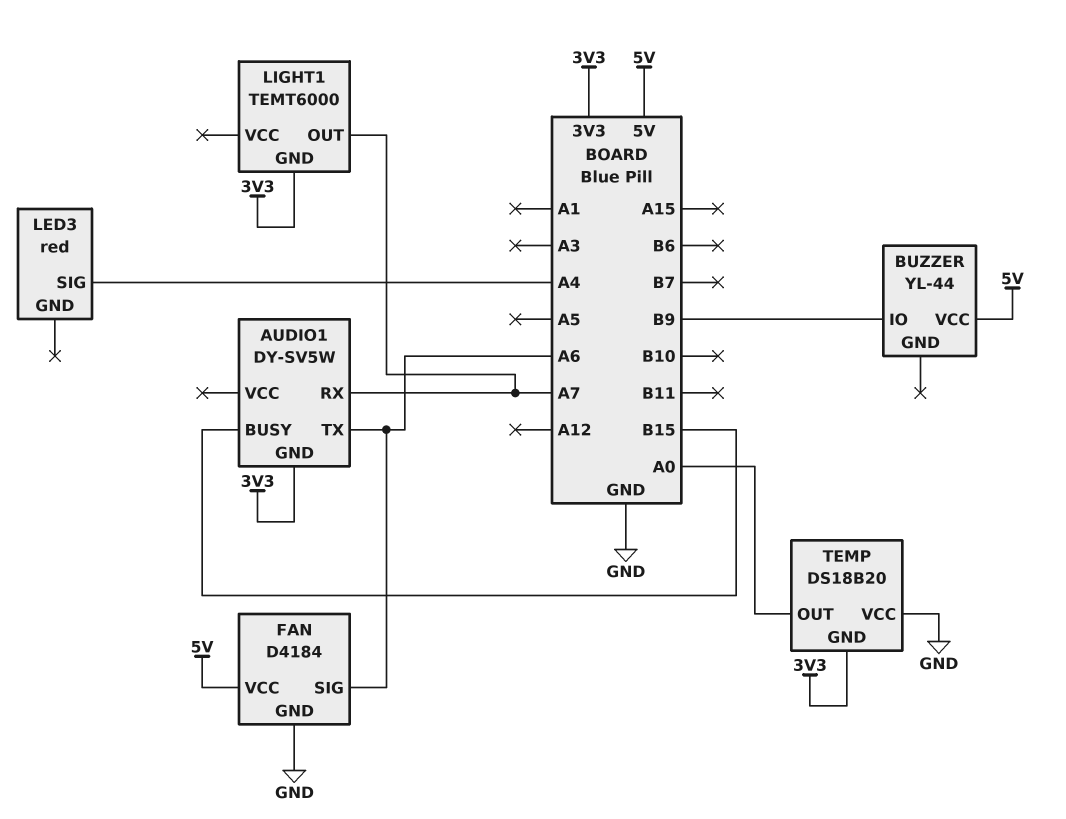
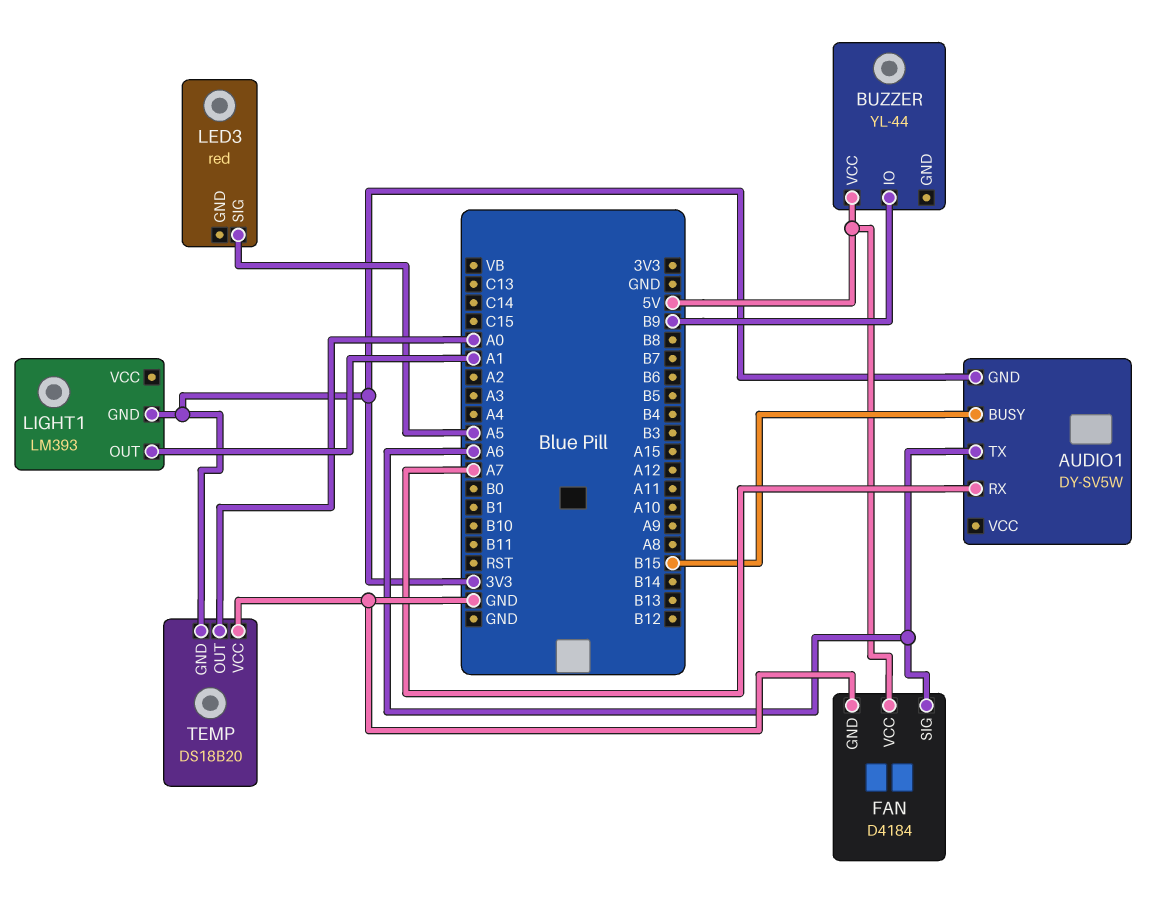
LED3 pin SIG: A4 -> A5
LIGHT1: TEMT6000 -> LM393
LIGHT1 pin OUT: A7 -> A1

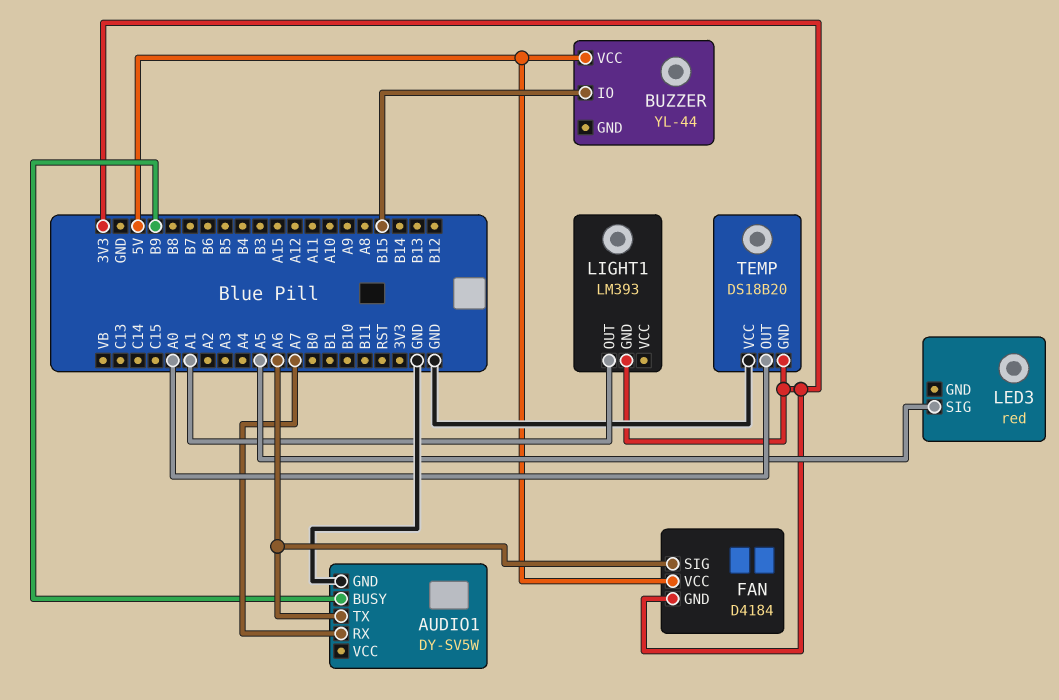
AUDIO1 pin BUSY: B15 -> B9
AUDIO1 pin GND: 3V3 -> GND
BUZZER pin IO: B9 -> B15
FAN pin GND: GND -> 3V3

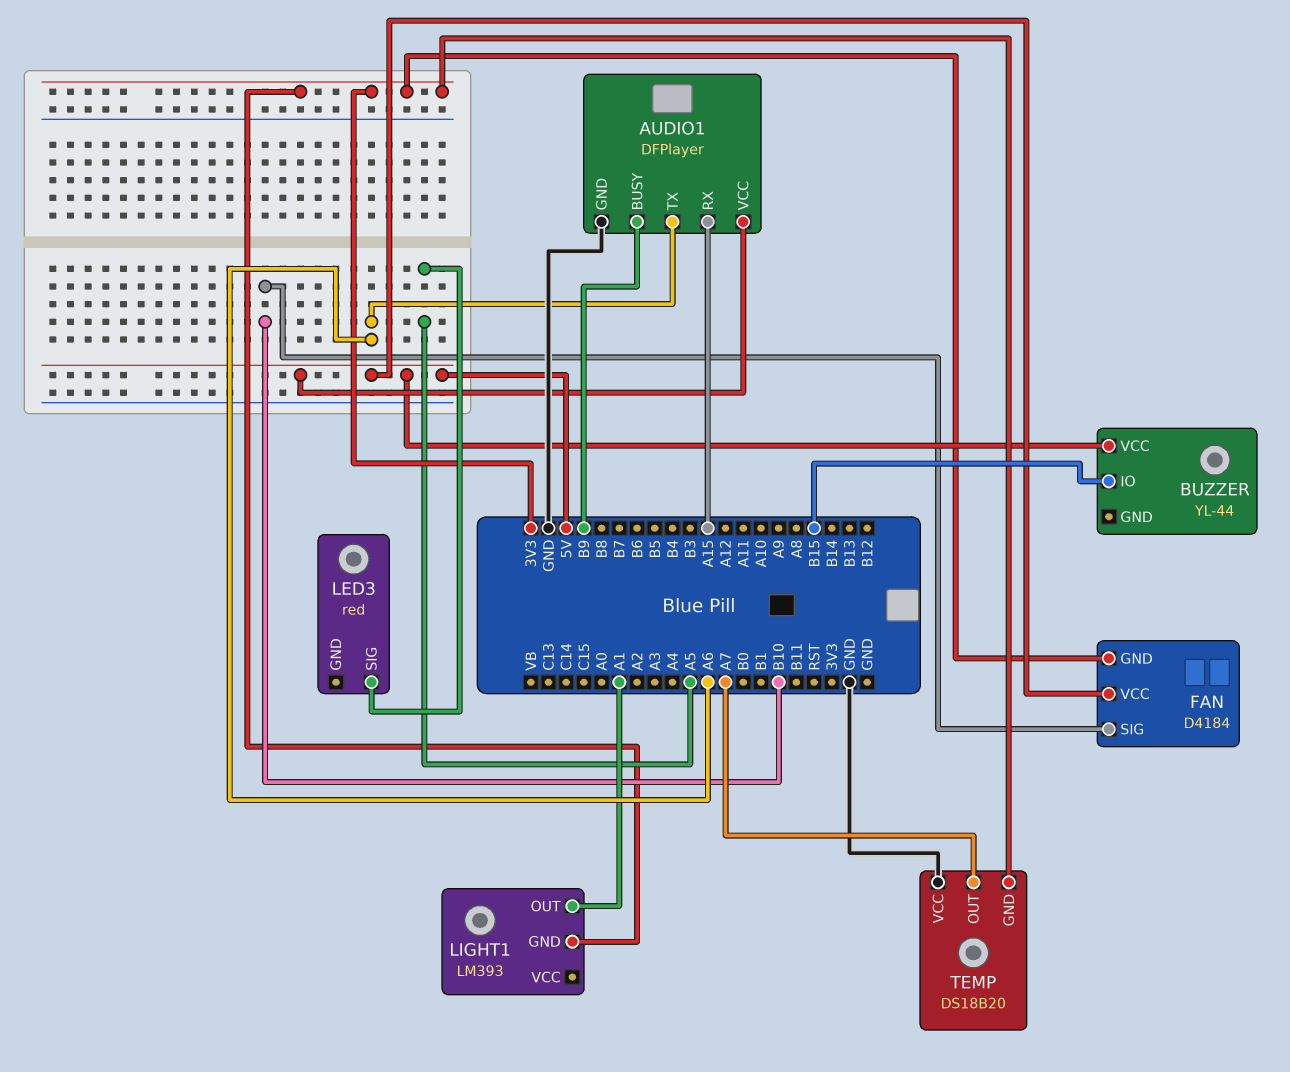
AUDIO1: DY-SV5W -> DFPlayer
AUDIO1 pin RX: A7 -> A15
AUDIO1 pin VCC: none -> 5V
FAN pin SIG: A6 -> B10
TEMP pin OUT: A0 -> A7

